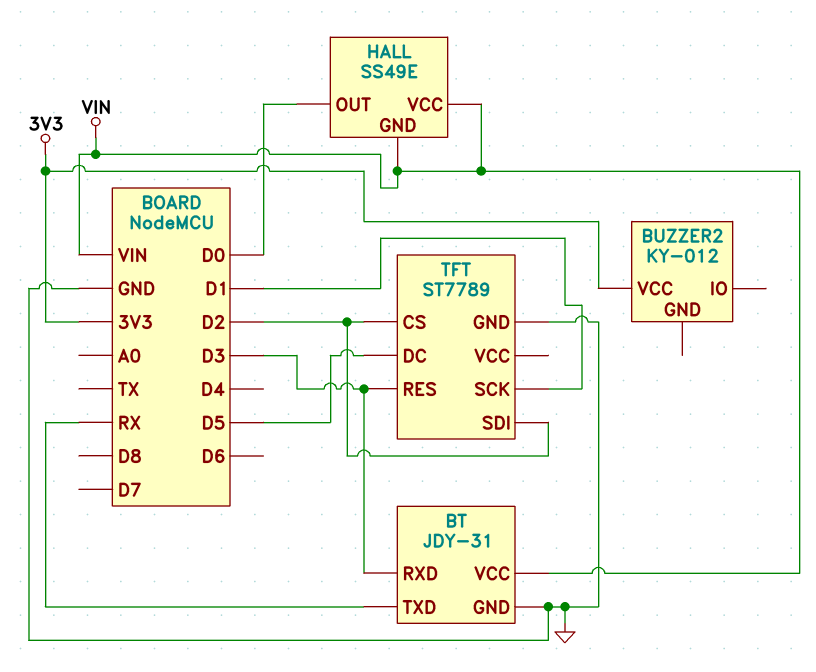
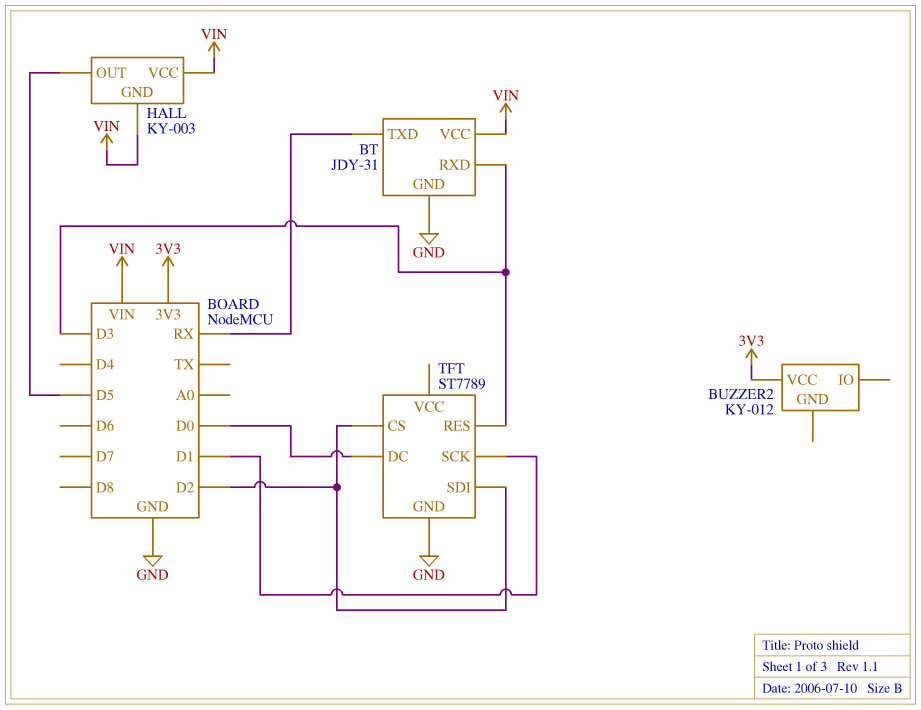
HALL: SS49E -> KY-003
HALL pin OUT: D0 -> D5
TFT pin DC: D5 -> D0

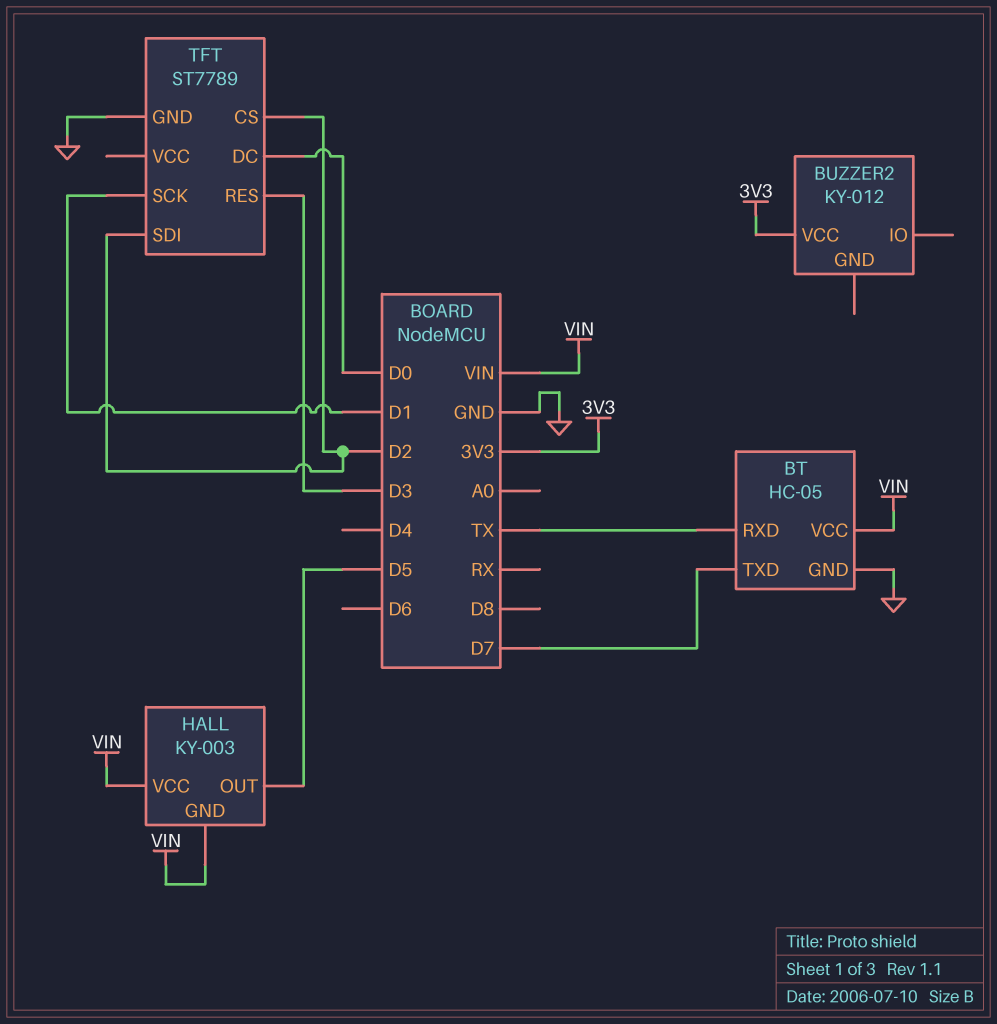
BT: JDY-31 -> HC-05
BT pin RXD: D3 -> TX
BT pin TXD: RX -> D7

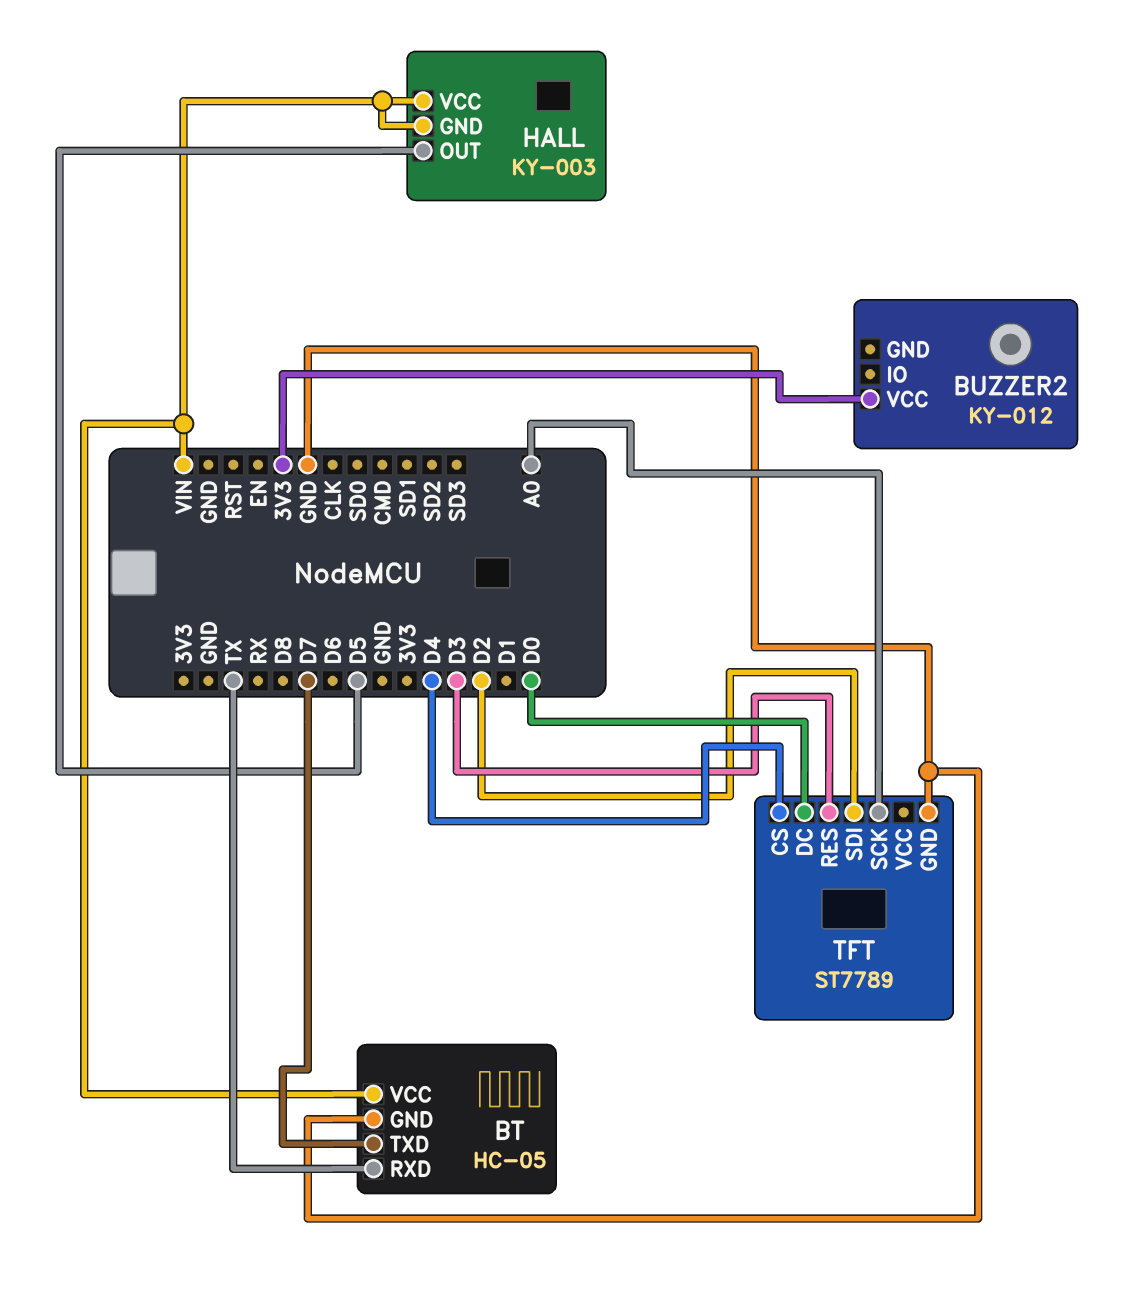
TFT pin CS: D2 -> D4
TFT pin SCK: D1 -> A0

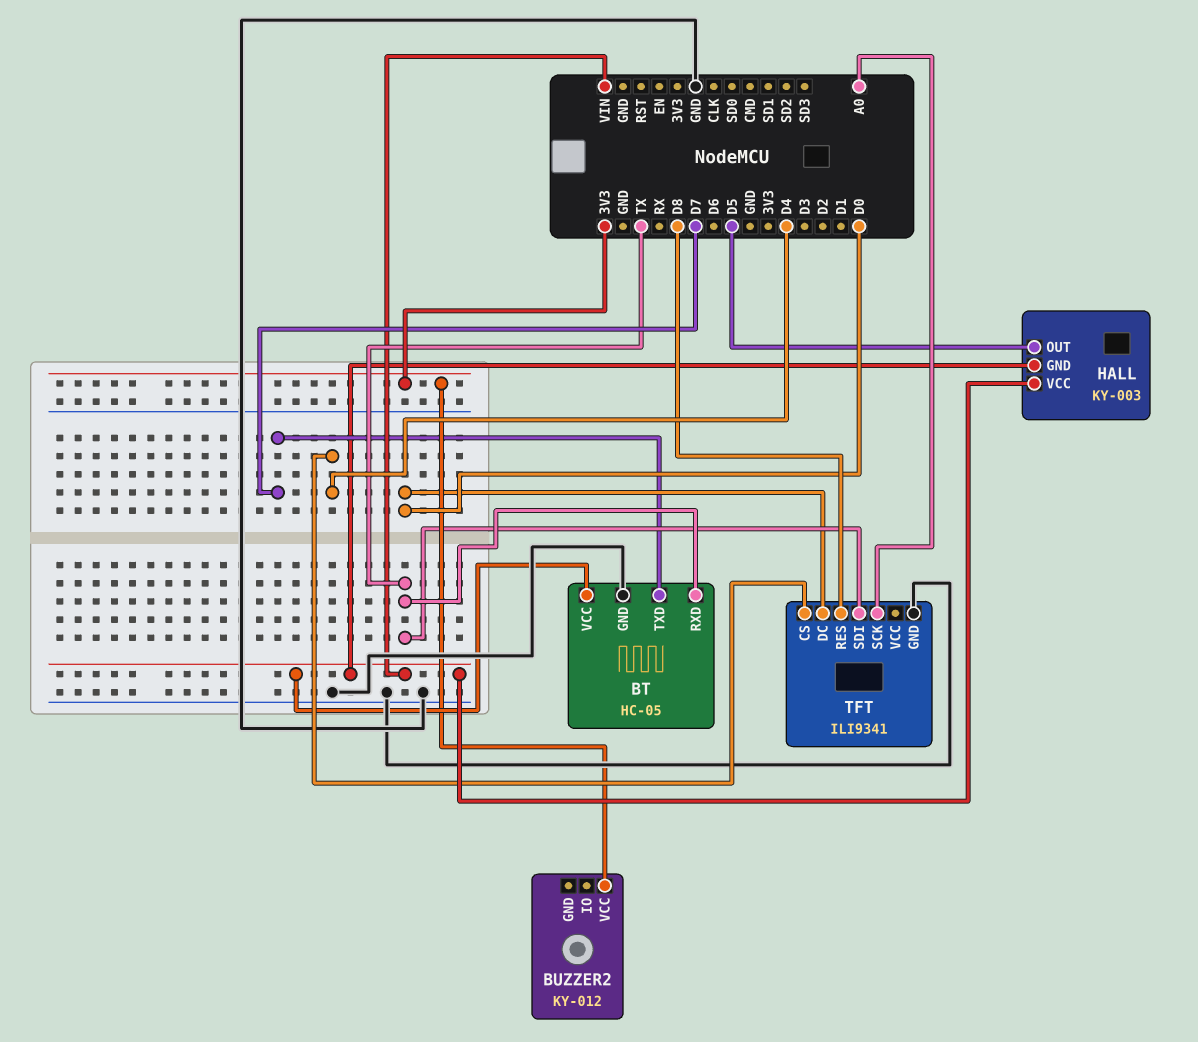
TFT: ST7789 -> ILI9341
TFT pin RES: D3 -> D8
TFT pin SDI: D2 -> TX

